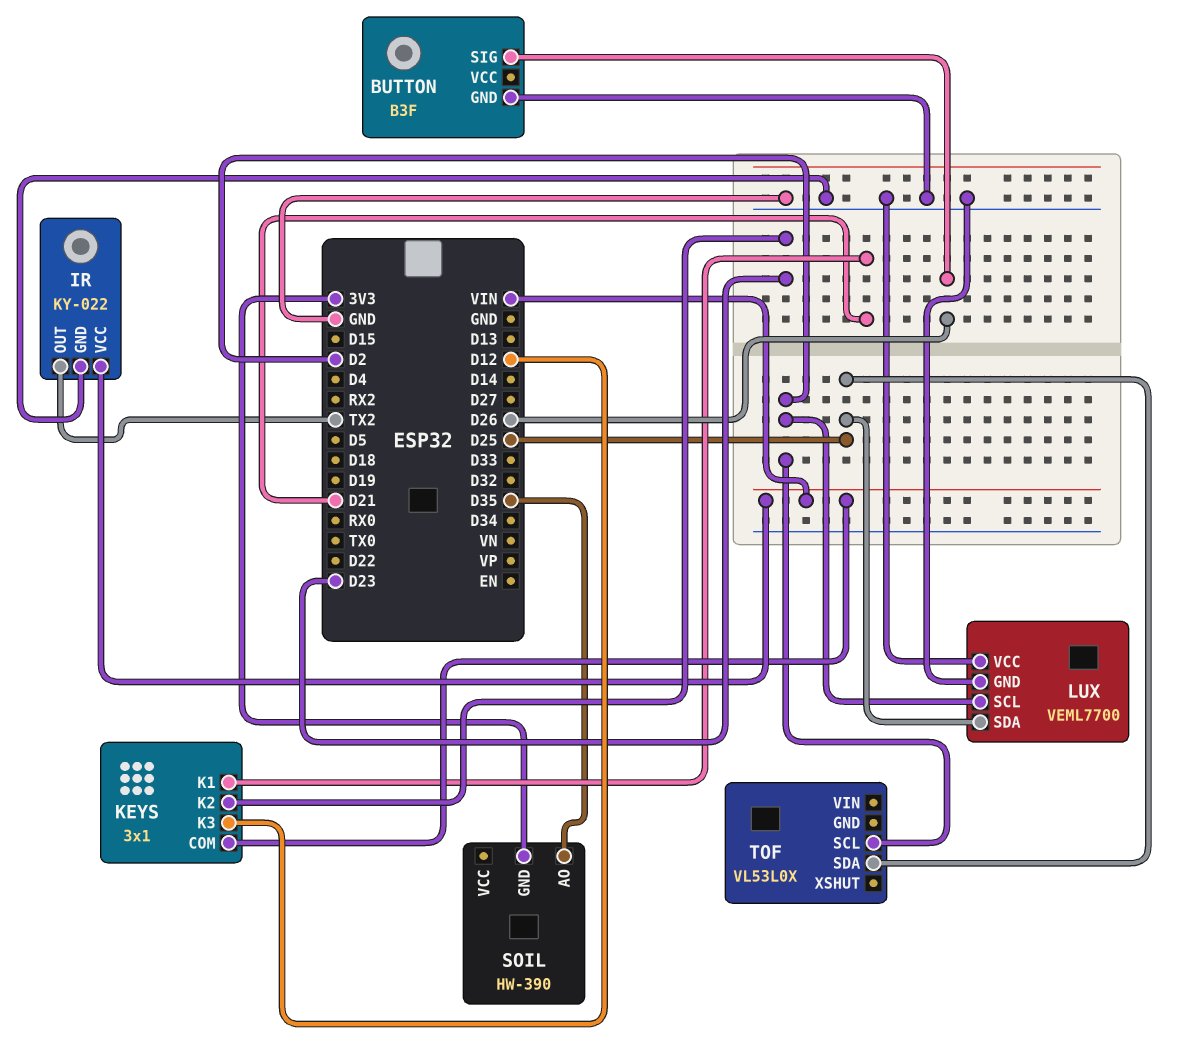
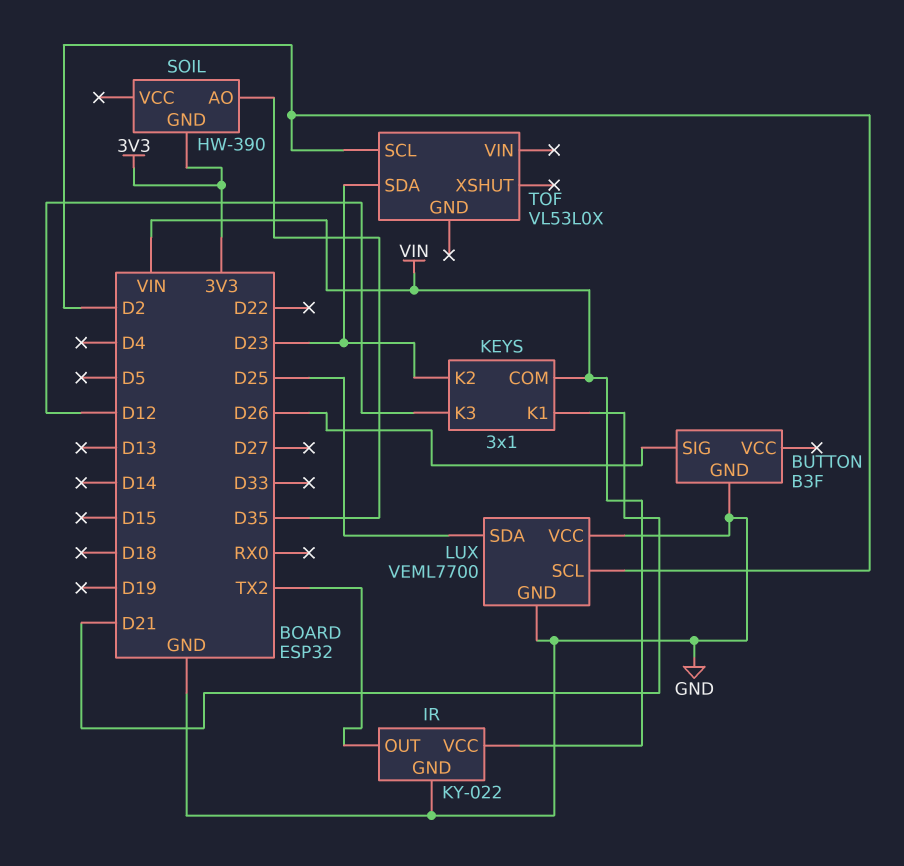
TOF pin SDA: D25 -> D23

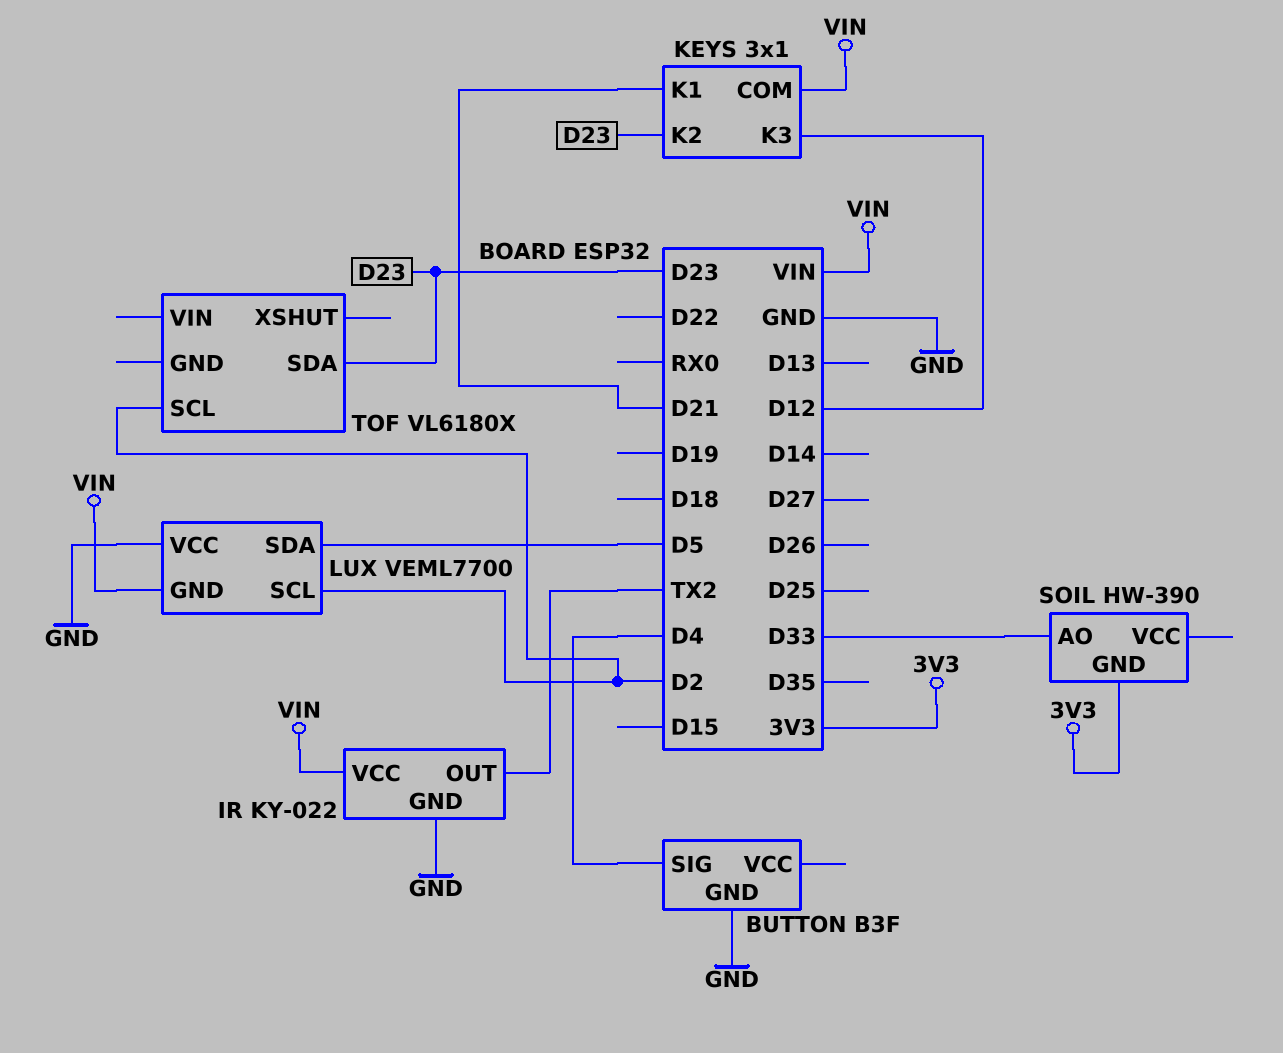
BUTTON pin SIG: D26 -> D4
LUX pin GND: GND -> VIN
LUX pin SDA: D25 -> D5
SOIL pin AO: D35 -> D33
TOF: VL53L0X -> VL6180X

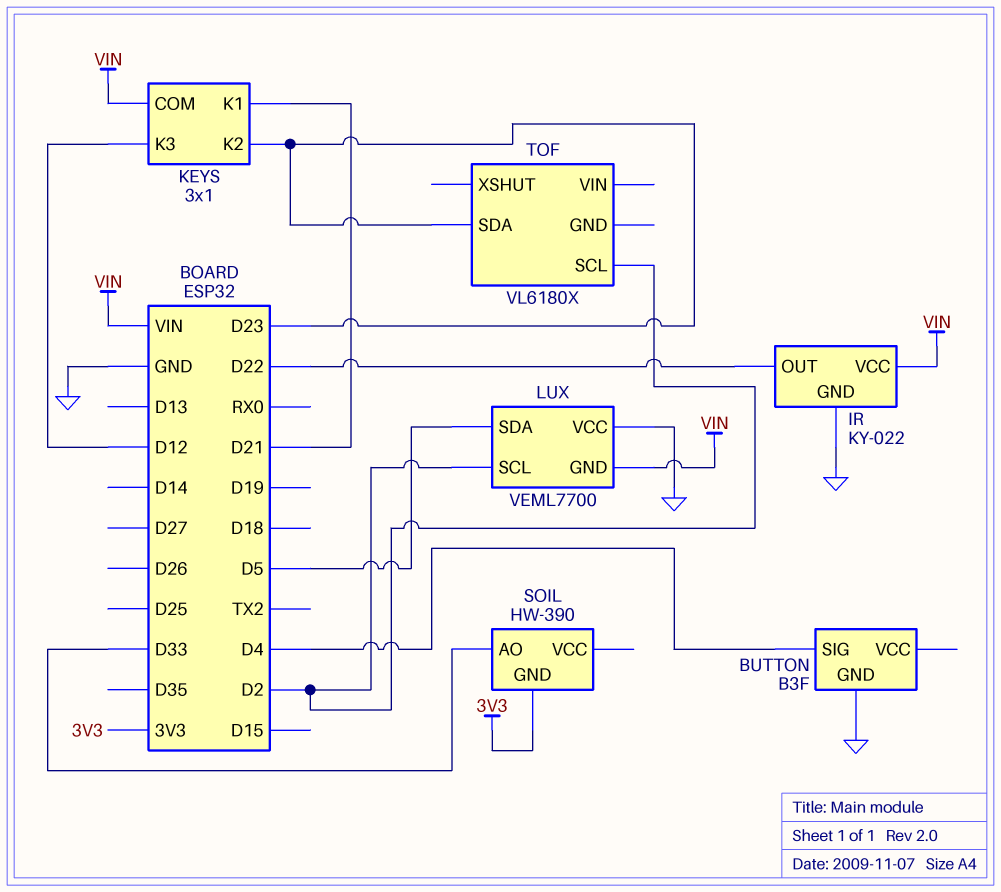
IR pin OUT: TX2 -> D22

